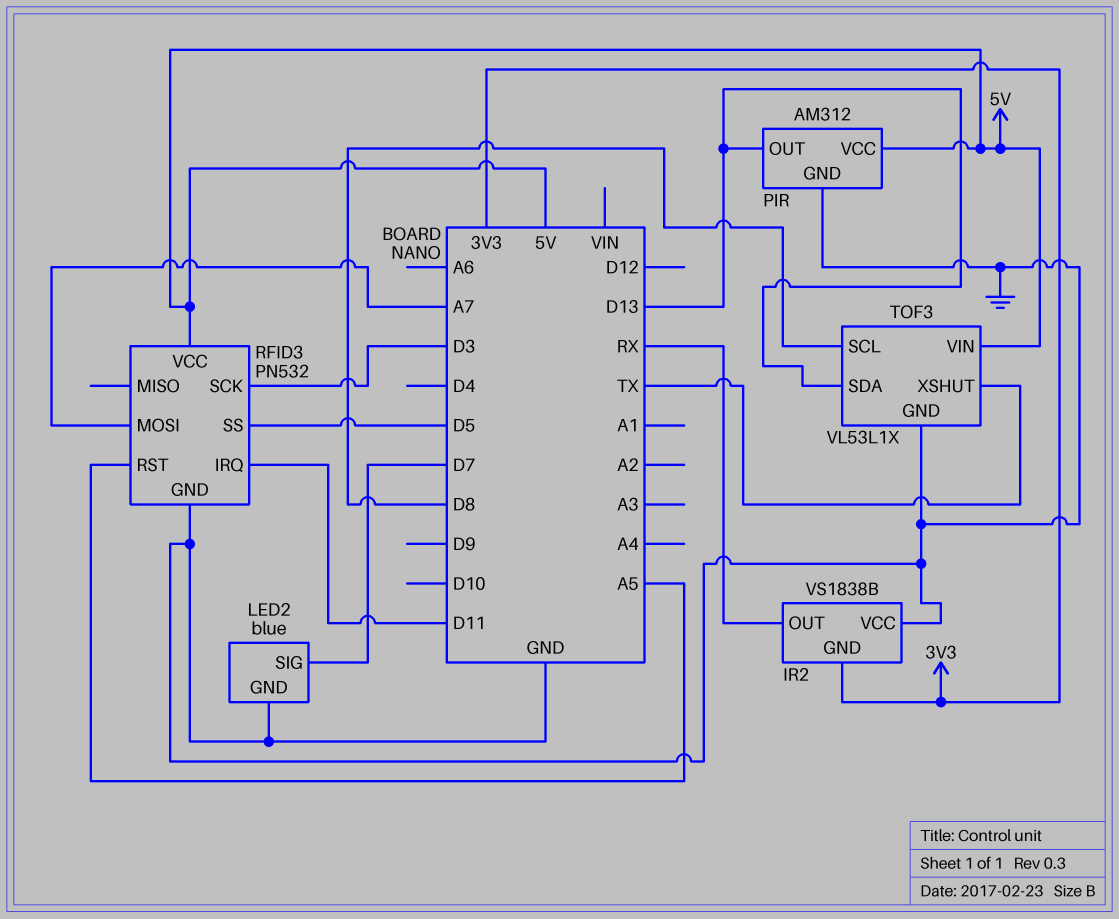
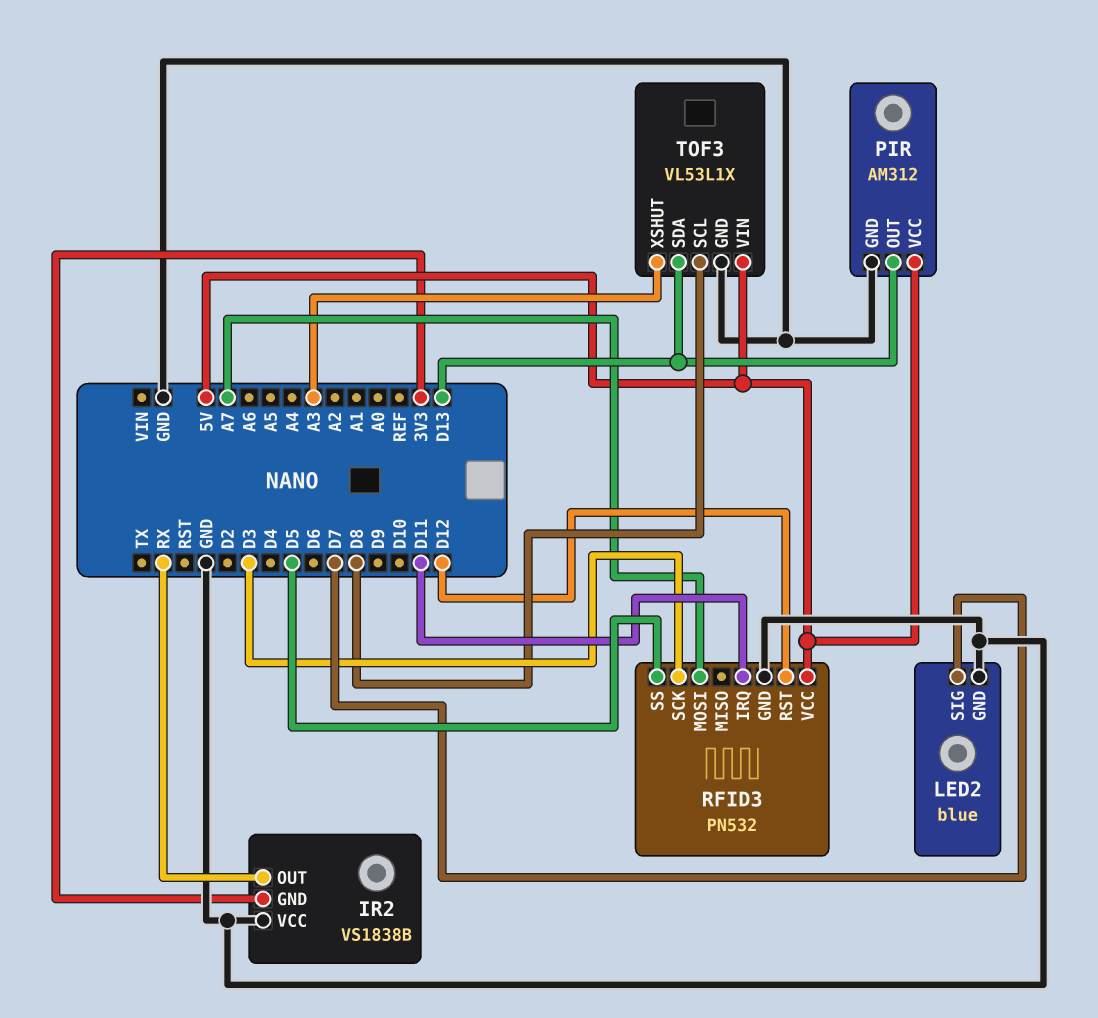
RFID3 pin RST: A5 -> D12
TOF3 pin XSHUT: TX -> A3

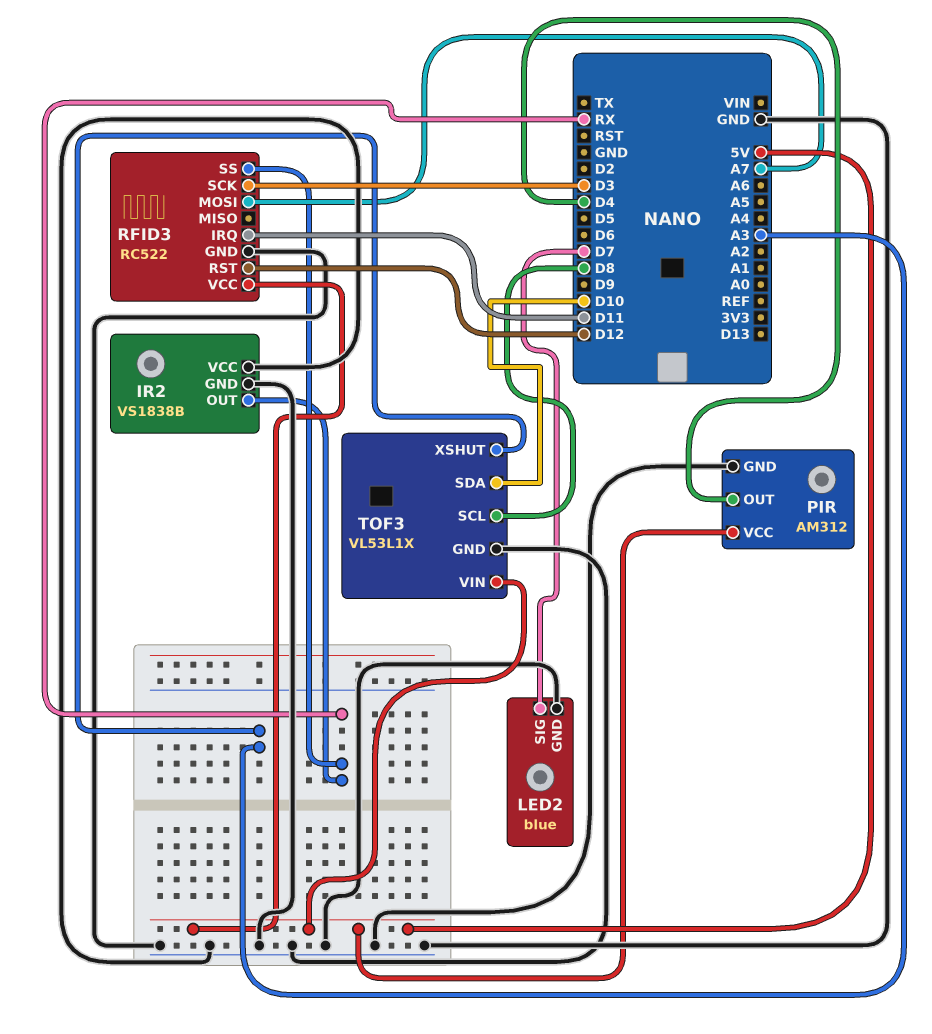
IR2 pin GND: 3V3 -> GND
PIR pin OUT: D13 -> D4
RFID3: PN532 -> RC522
RFID3 pin SS: D5 -> RX
TOF3 pin SDA: D13 -> D10

